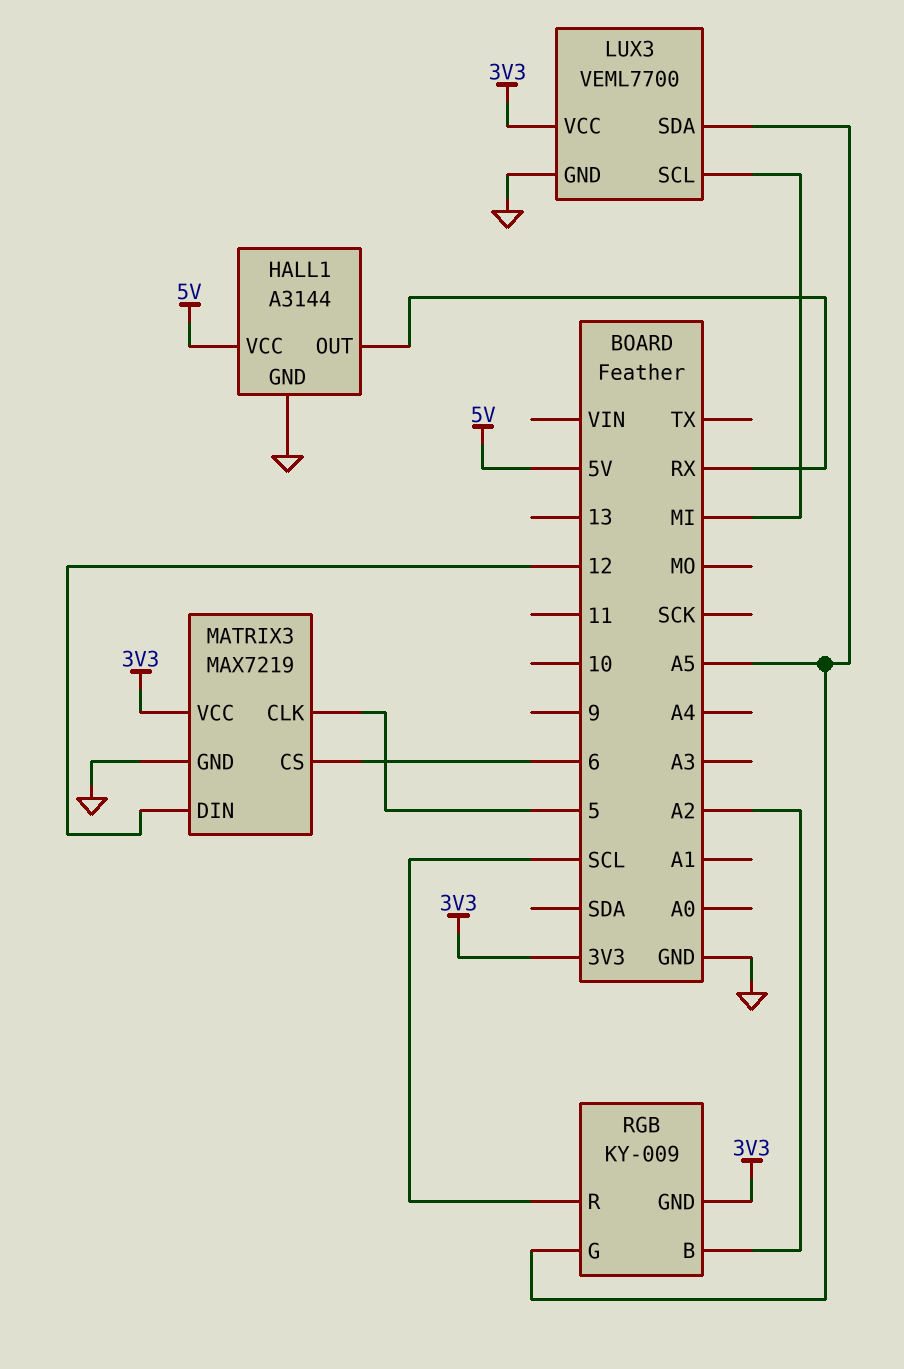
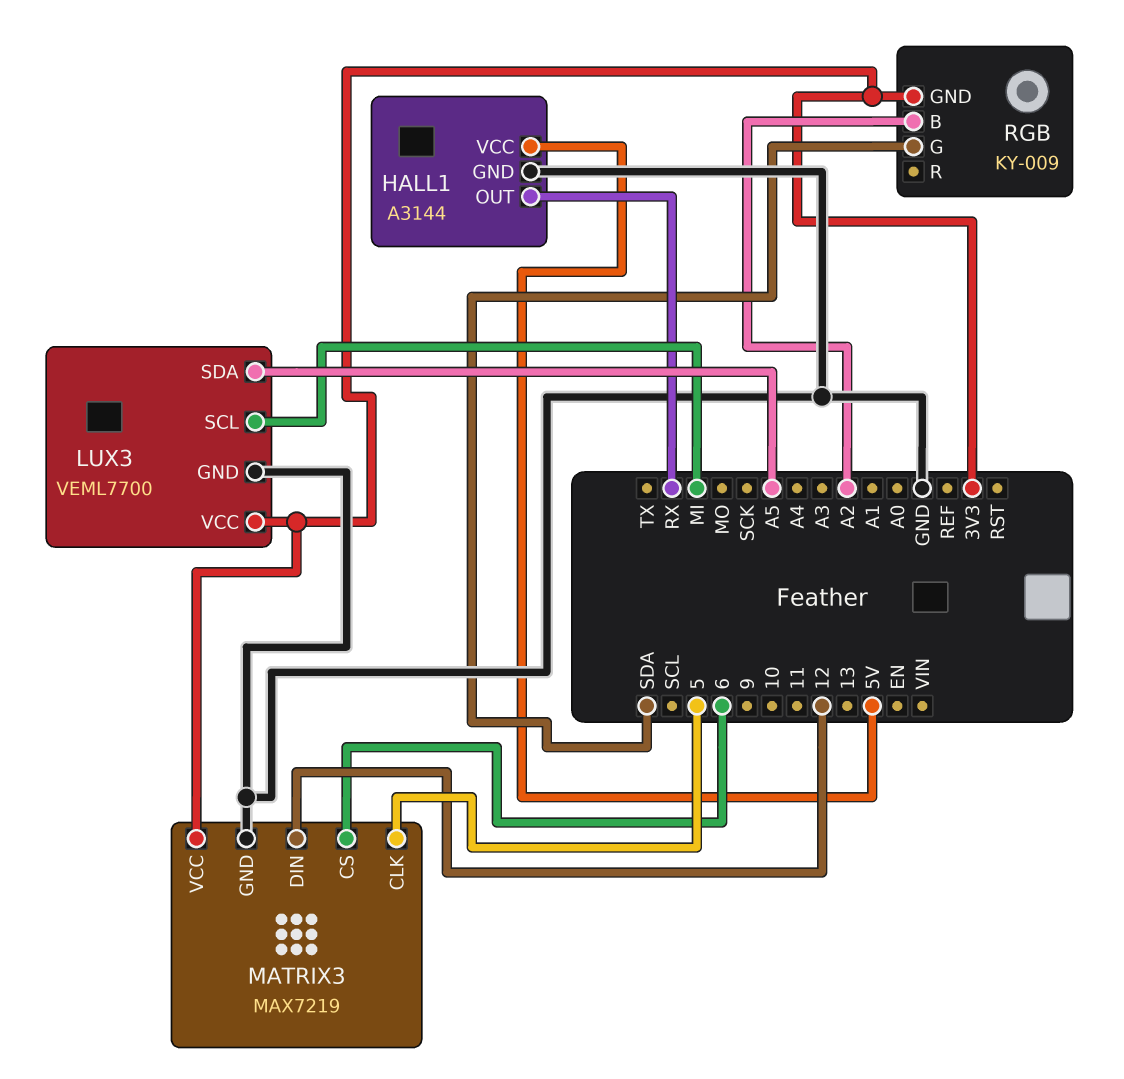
RGB pin G: A5 -> SDA
RGB pin R: SCL -> none

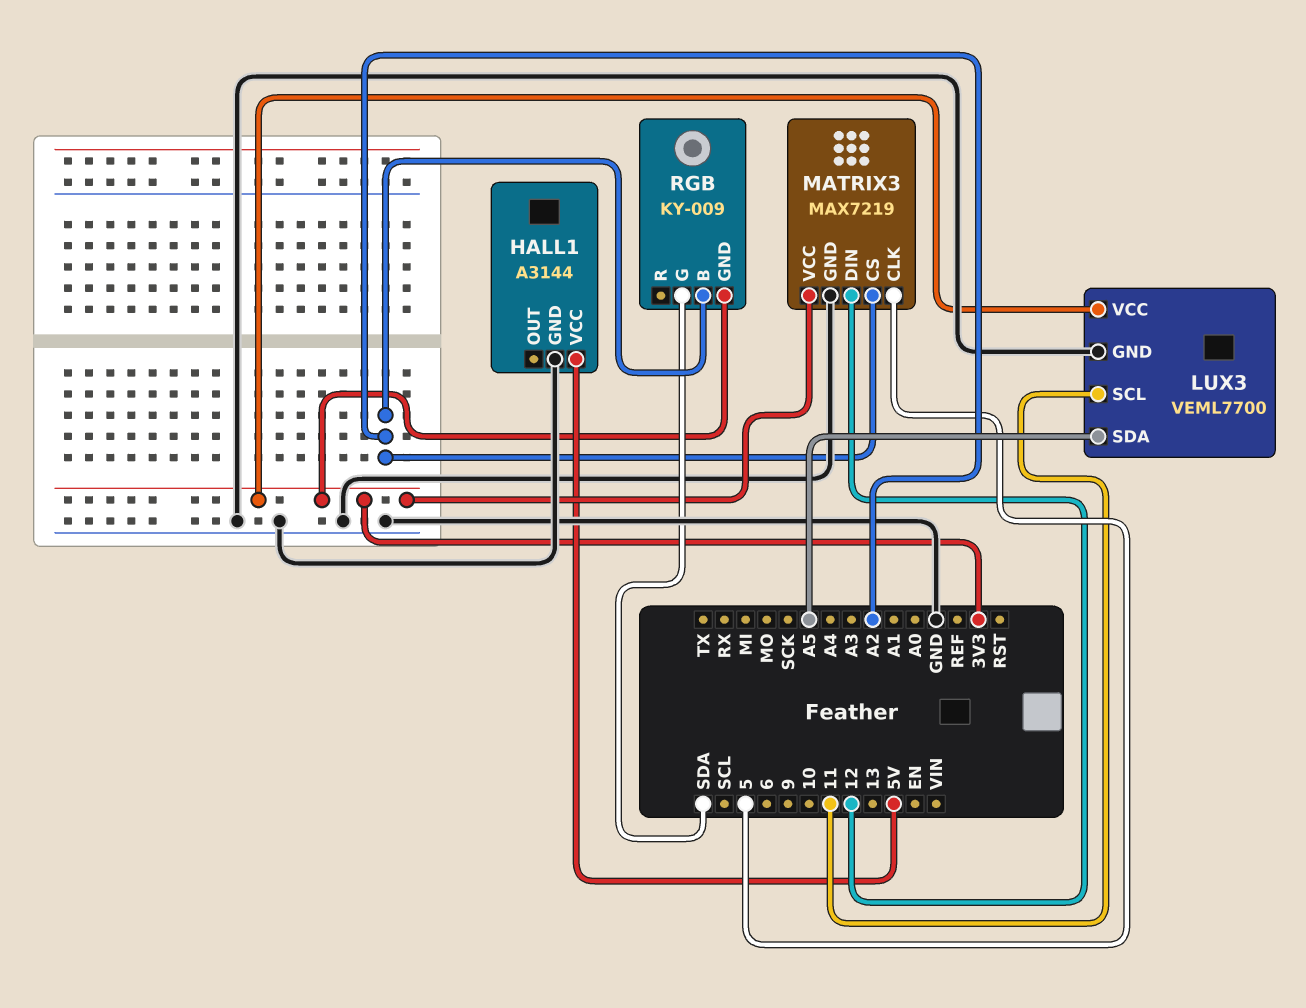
HALL1 pin OUT: RX -> none
LUX3 pin SCL: MI -> 11
MATRIX3 pin CS: 6 -> A2

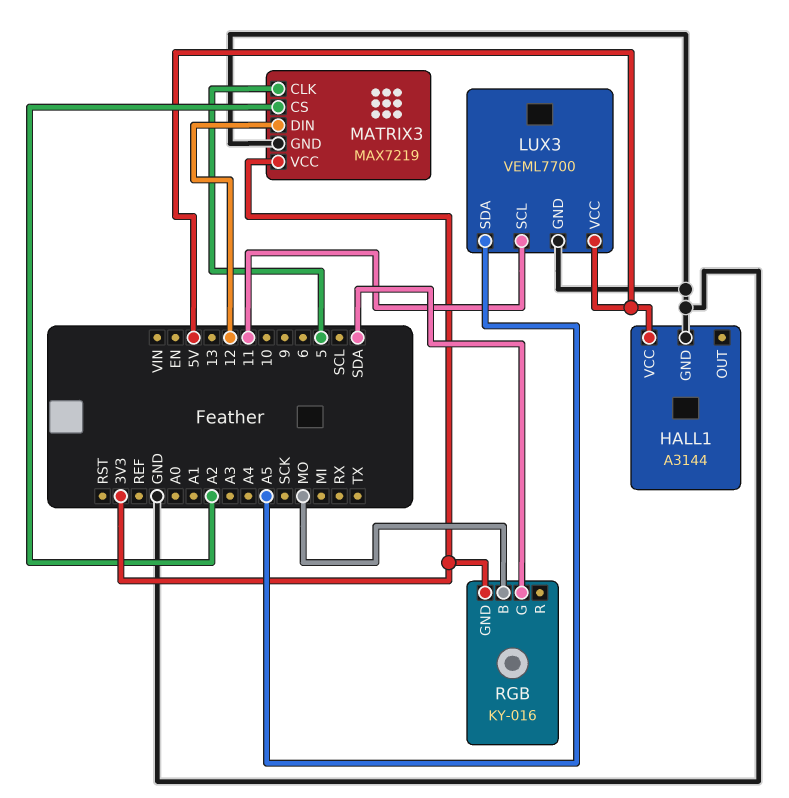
LUX3 pin VCC: 3V3 -> 5V
RGB: KY-009 -> KY-016
RGB pin B: A2 -> MO

